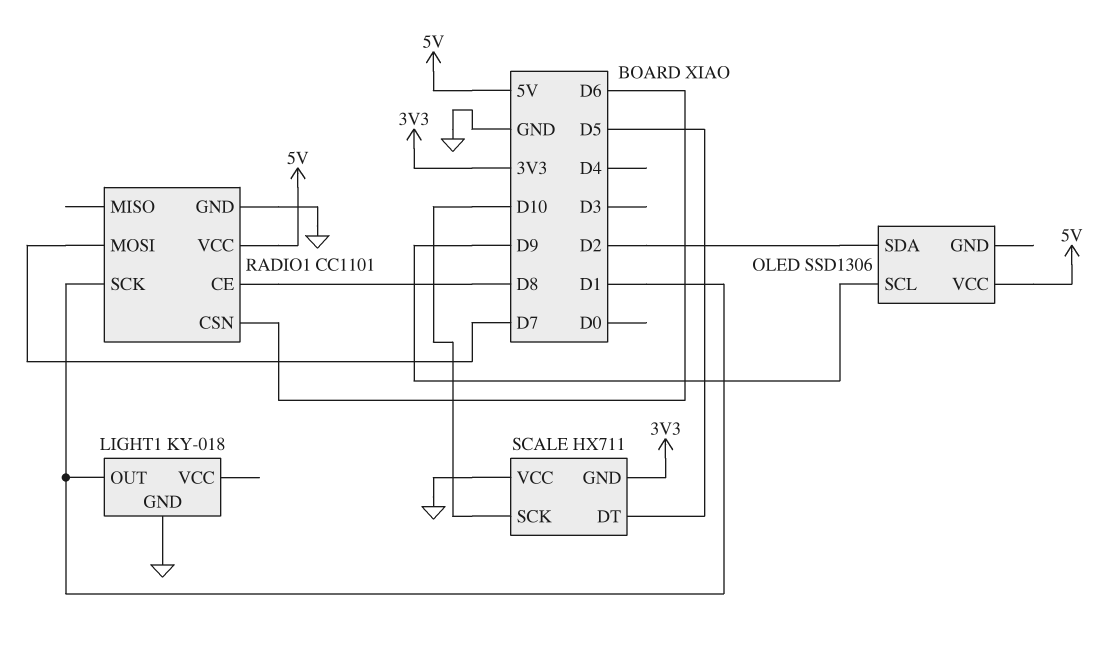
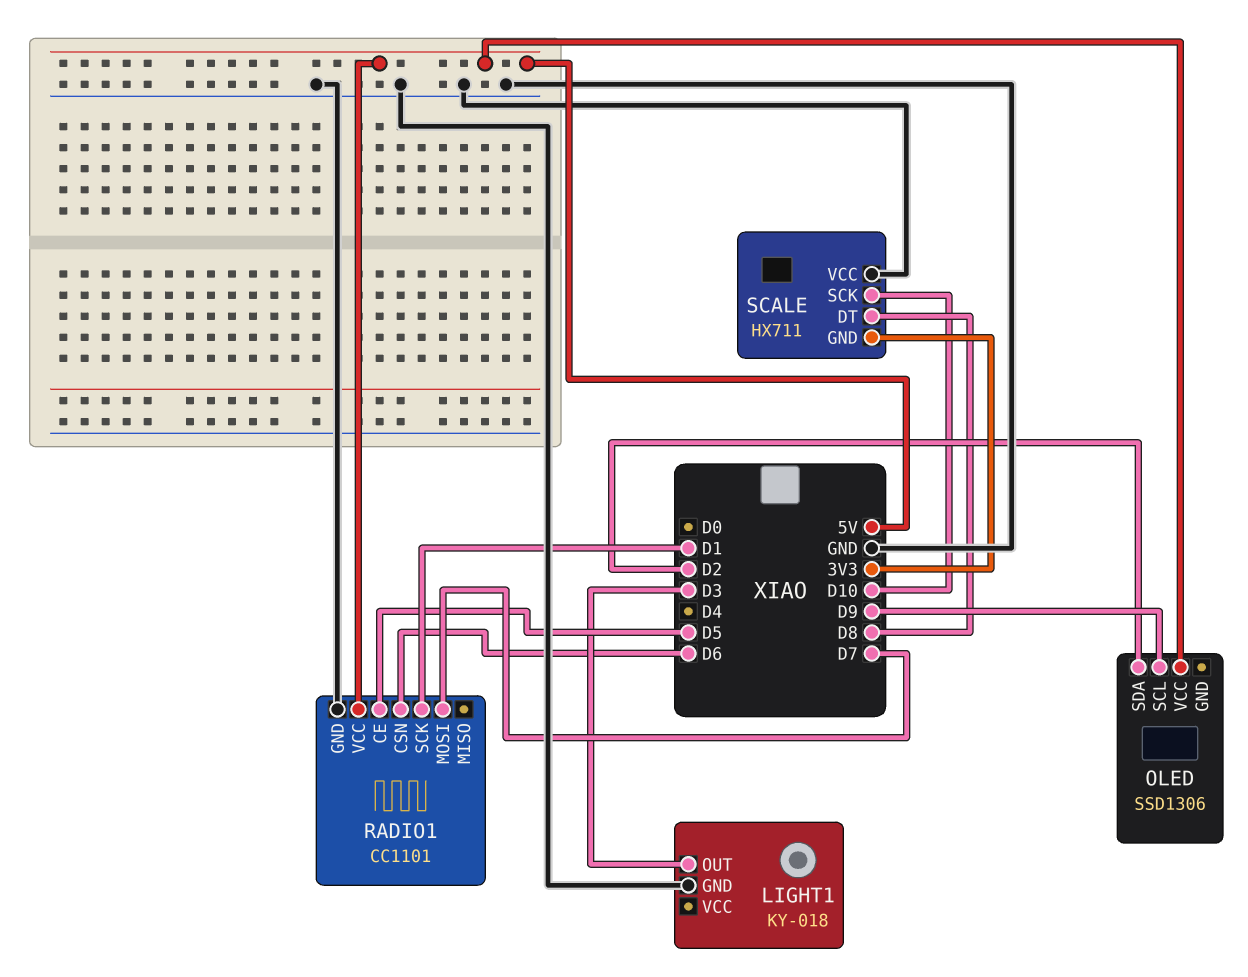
LIGHT1 pin OUT: D1 -> D3
RADIO1 pin CE: D8 -> D5
SCALE pin DT: D5 -> D8

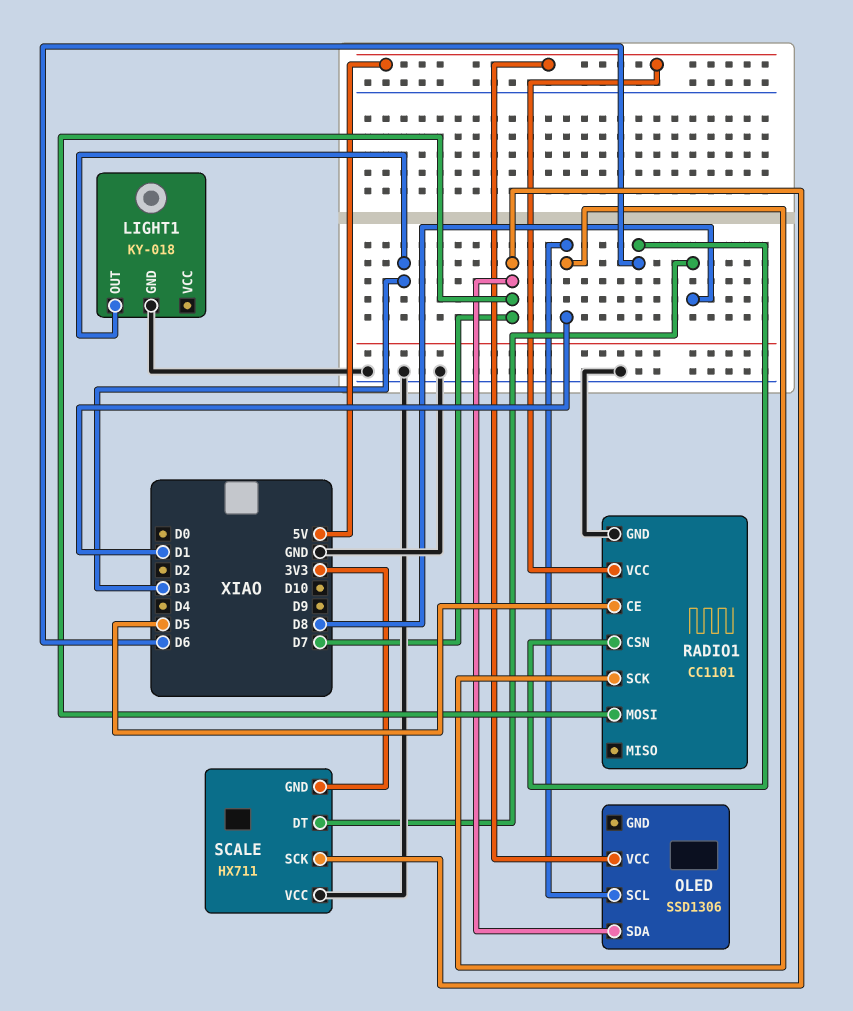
OLED pin SCL: D9 -> D1
OLED pin SDA: D2 -> D7
SCALE pin SCK: D10 -> D7

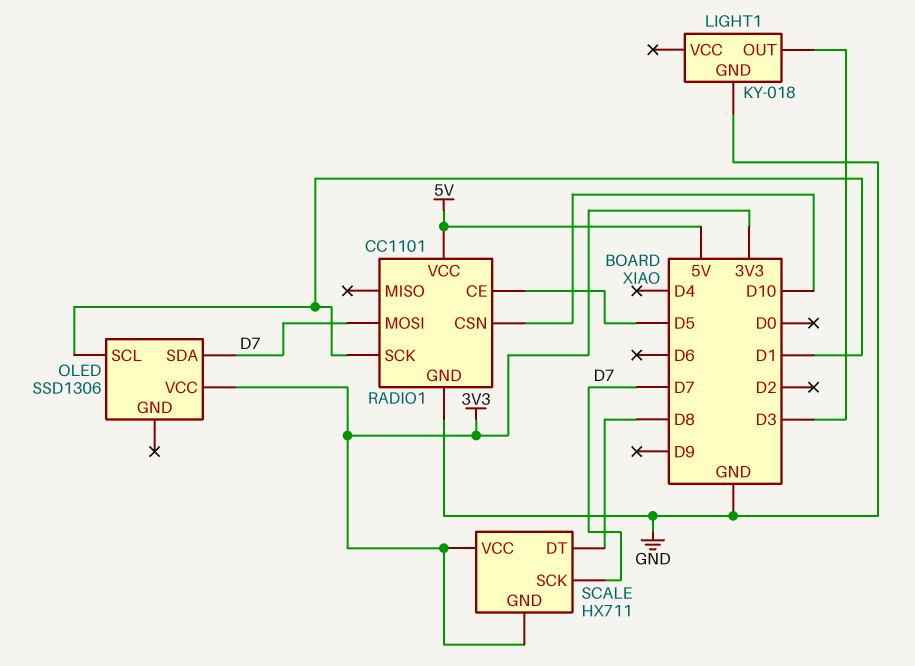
OLED pin VCC: 5V -> 3V3
RADIO1 pin CSN: D6 -> D10
SCALE pin VCC: GND -> 3V3

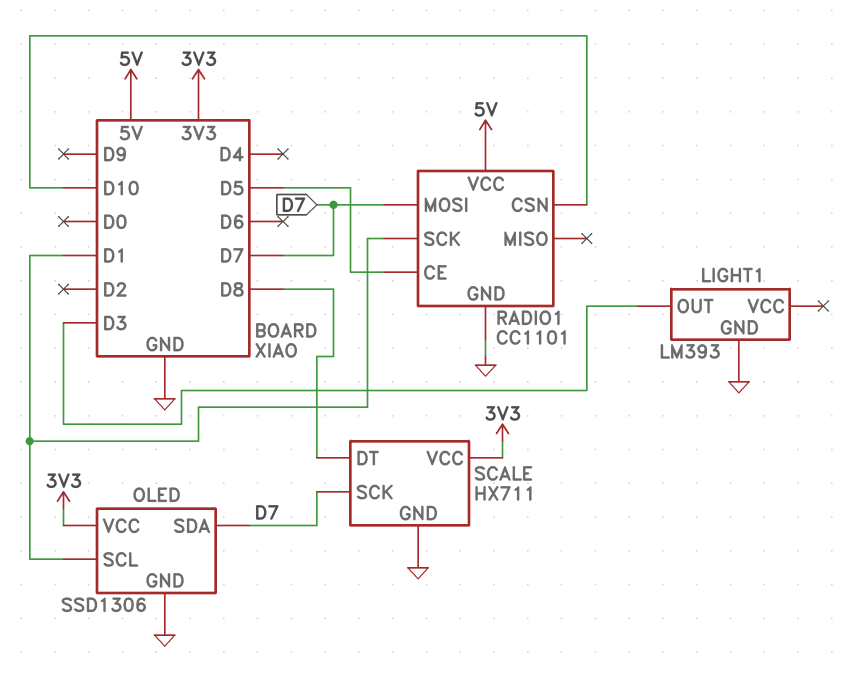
LIGHT1: KY-018 -> LM393
OLED pin GND: none -> GND
SCALE pin GND: 3V3 -> GND

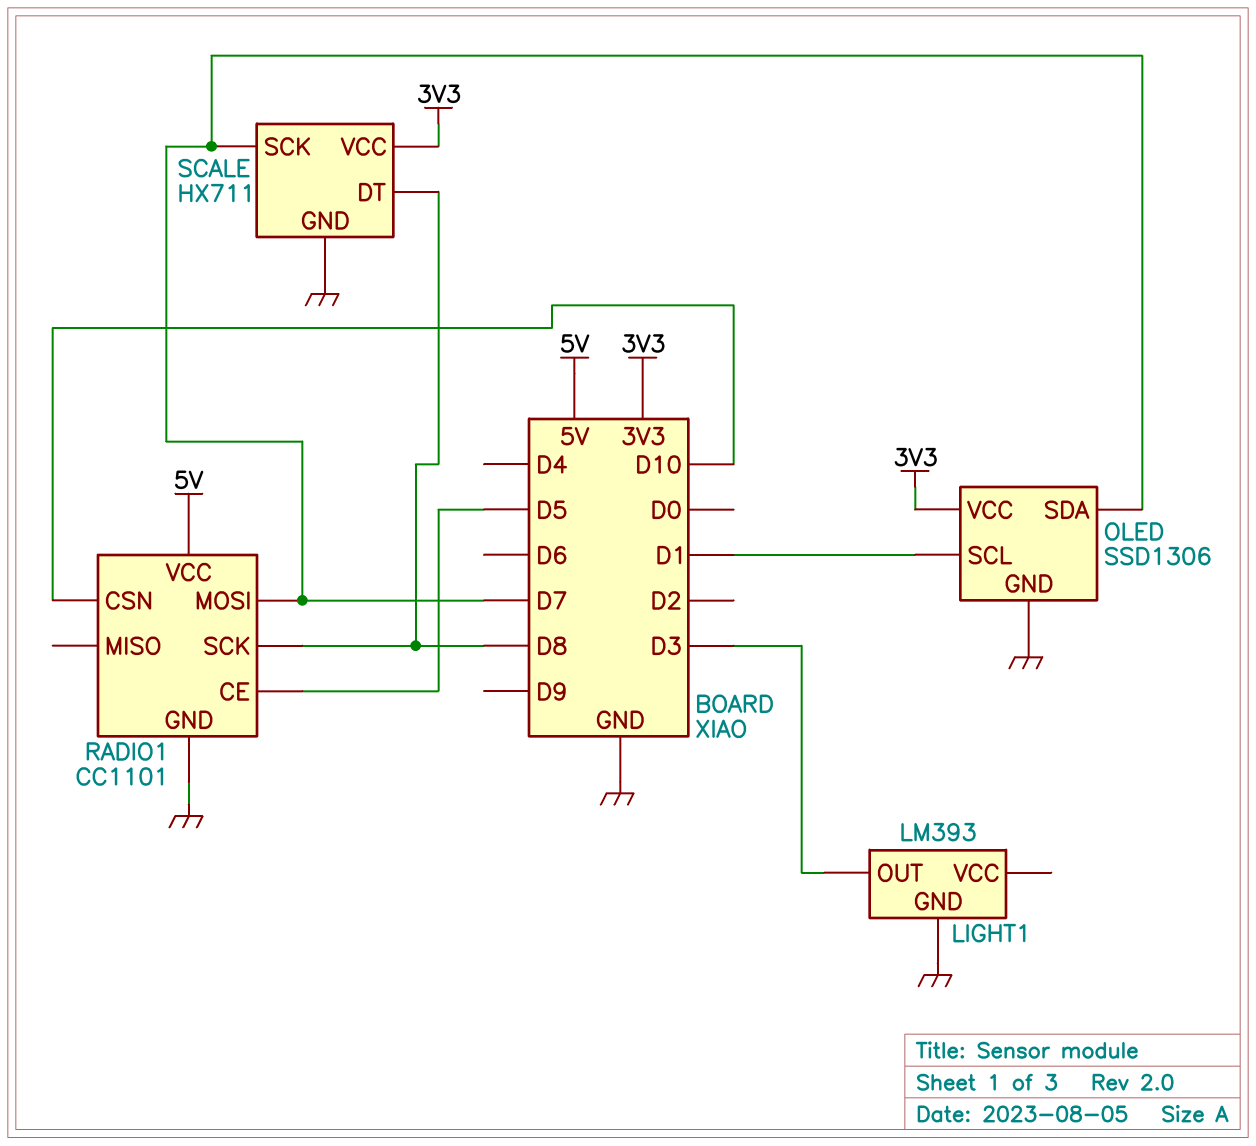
RADIO1 pin SCK: D1 -> D8

